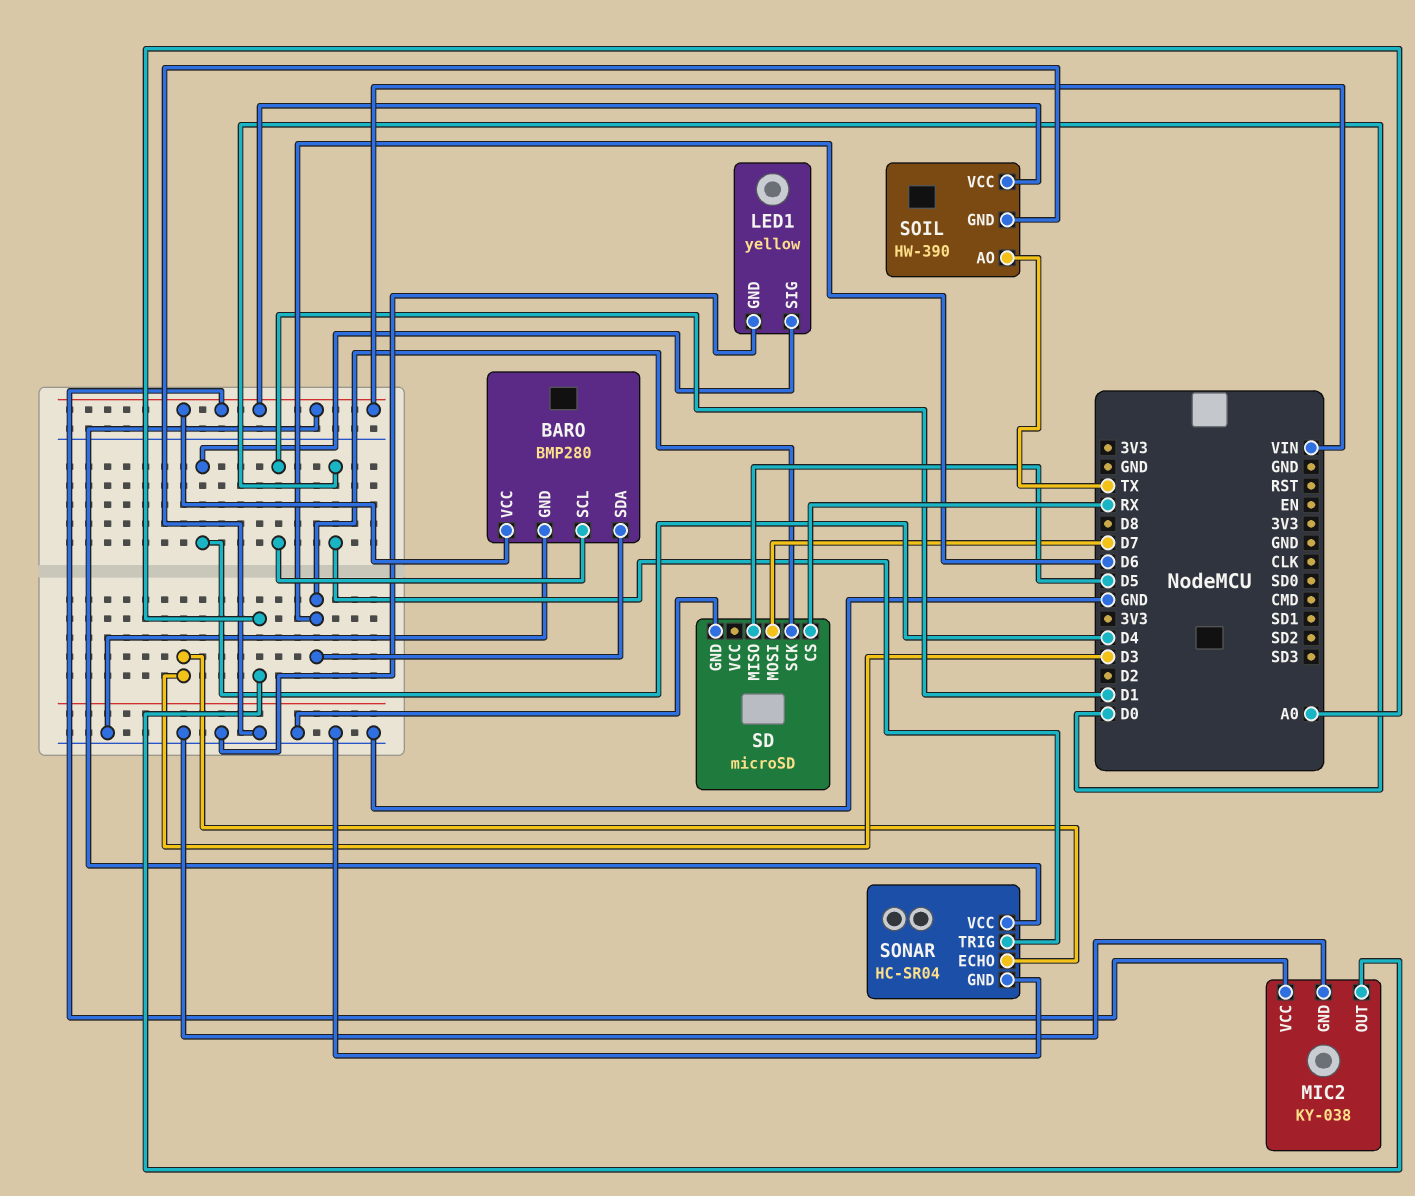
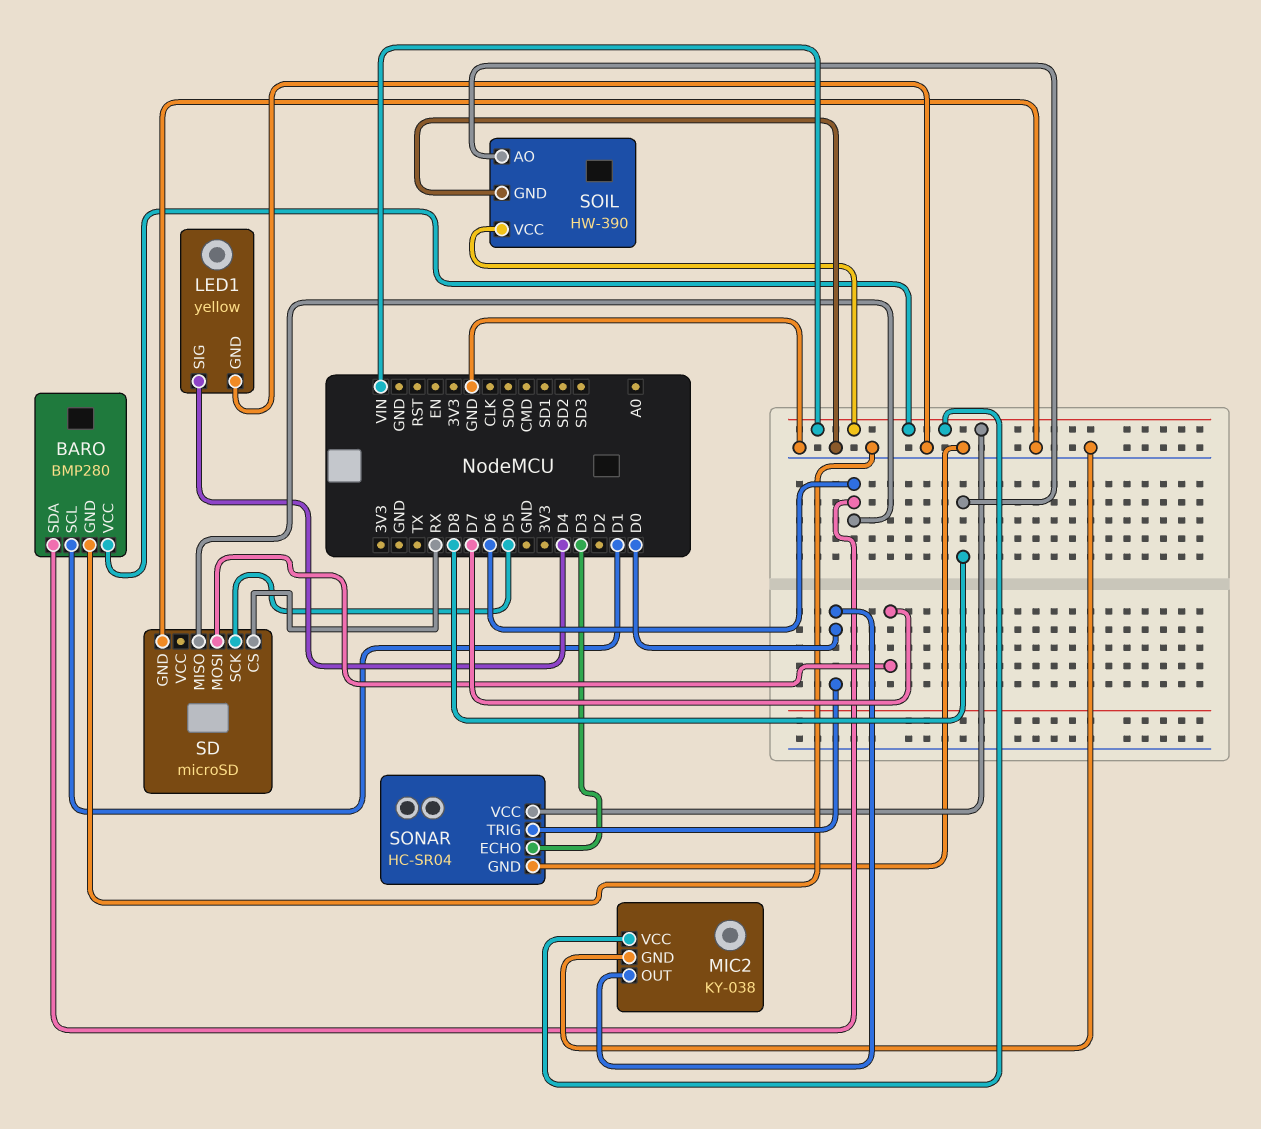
MIC2 pin OUT: A0 -> D0
SD pin MISO: D5 -> D6
SD pin SCK: D6 -> D5
SOIL pin AO: TX -> D8

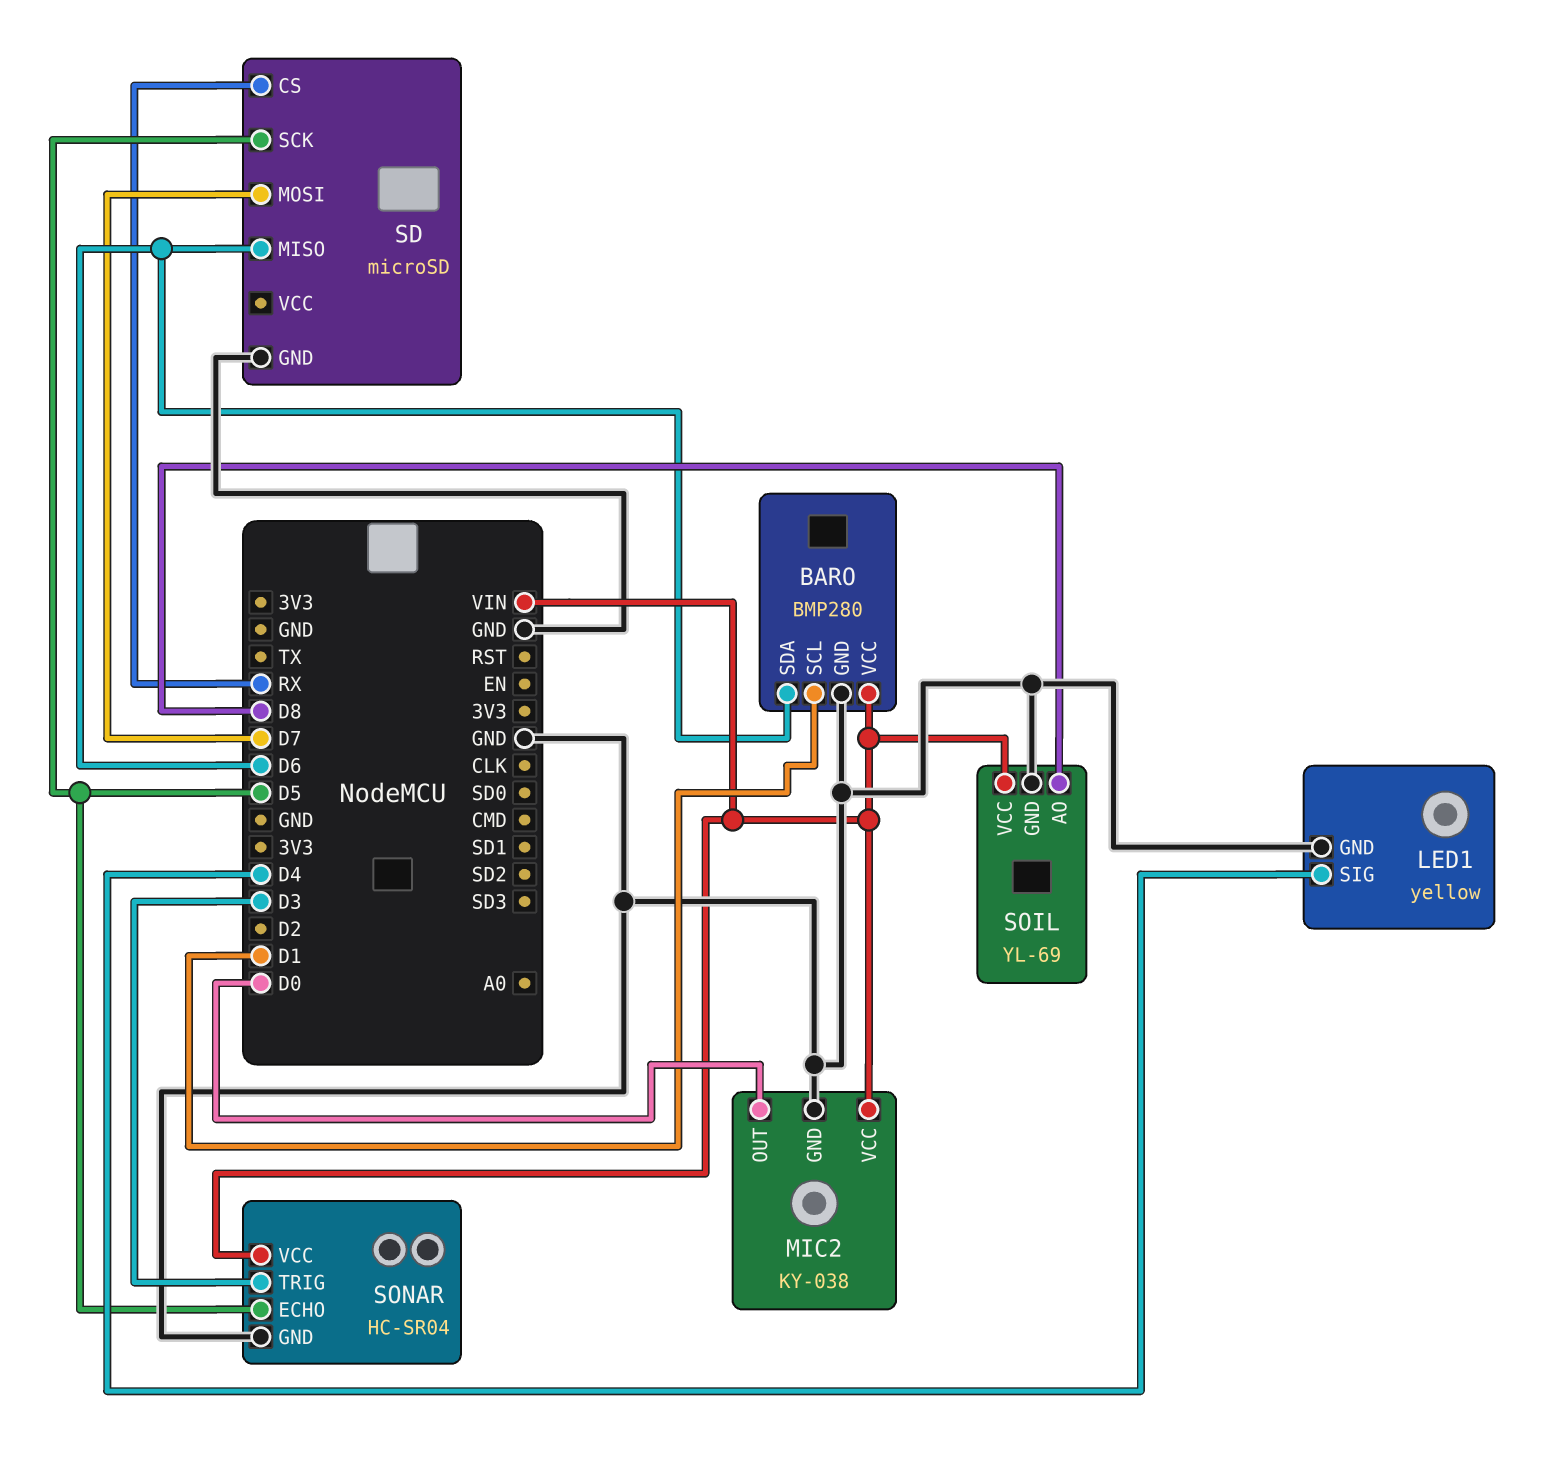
SOIL: HW-390 -> YL-69
SONAR pin ECHO: D3 -> D5
SONAR pin TRIG: D0 -> D3

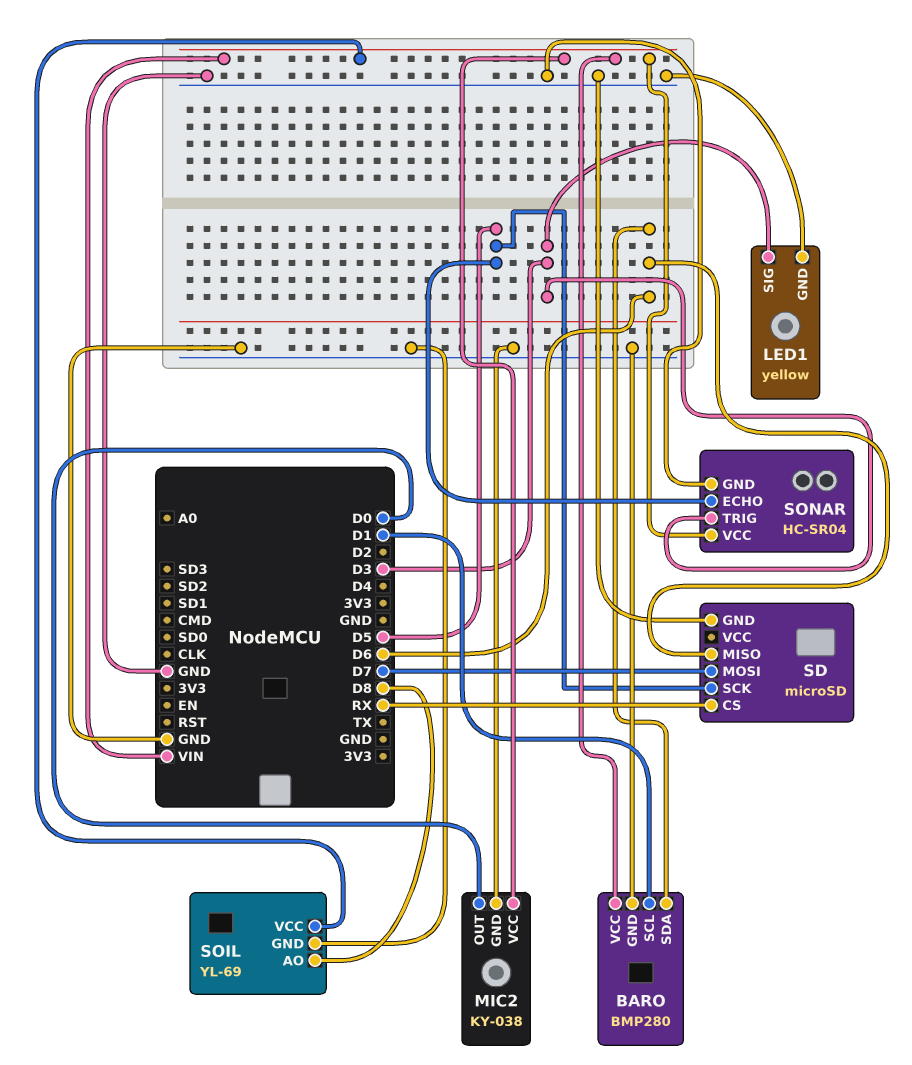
LED1 pin SIG: D4 -> D3

